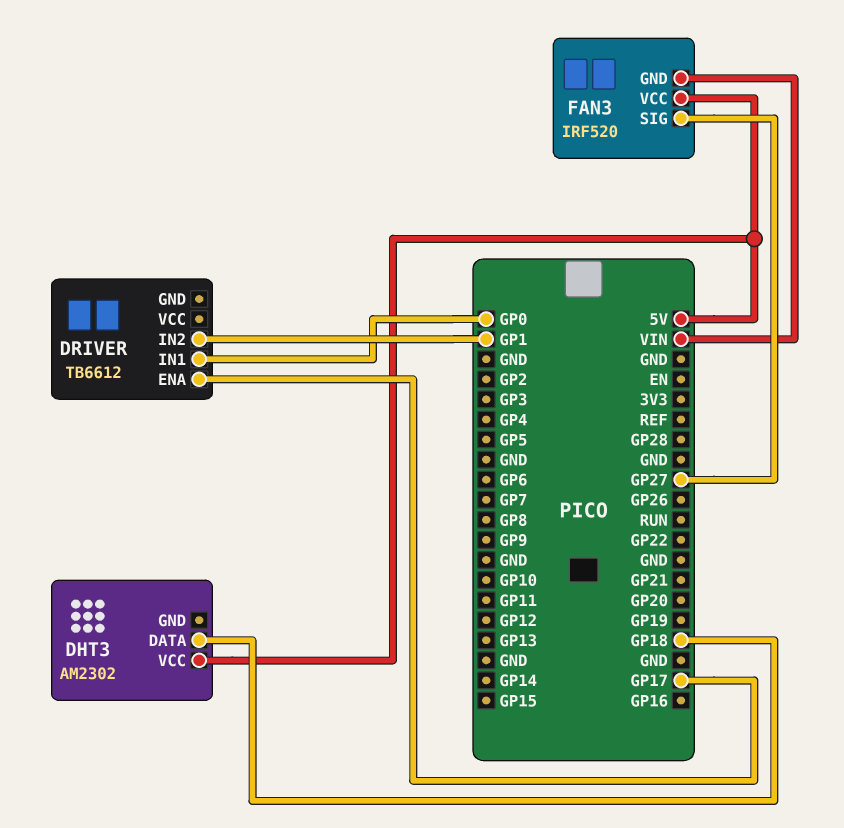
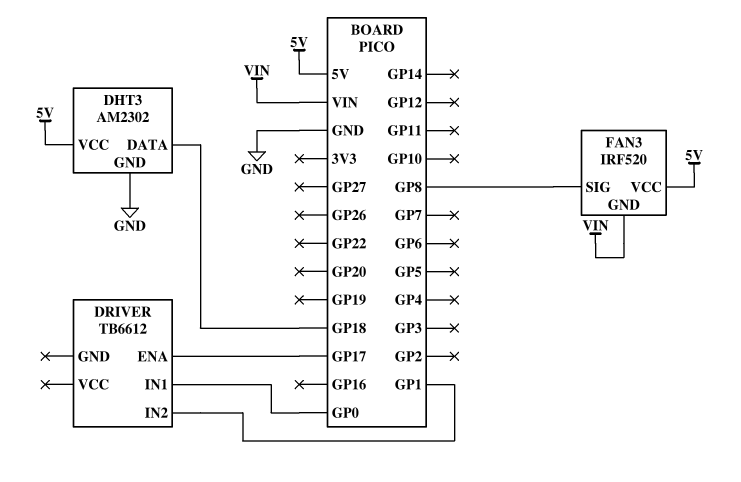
DHT3 pin GND: none -> GND
FAN3 pin SIG: GP27 -> GP8

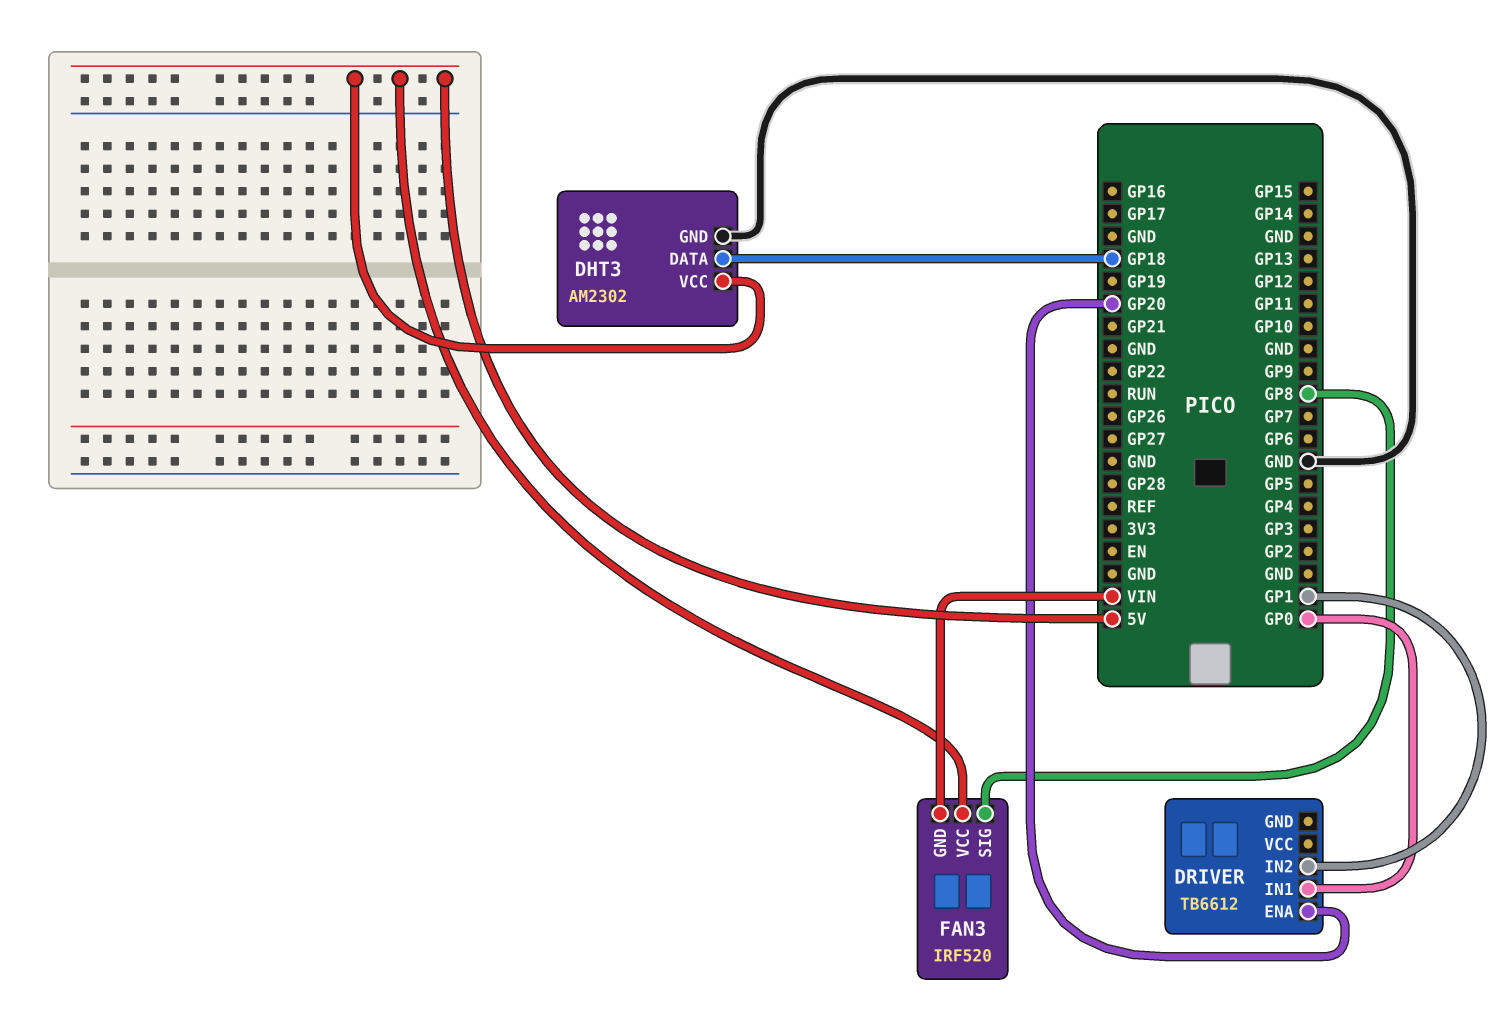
DRIVER pin ENA: GP17 -> GP20

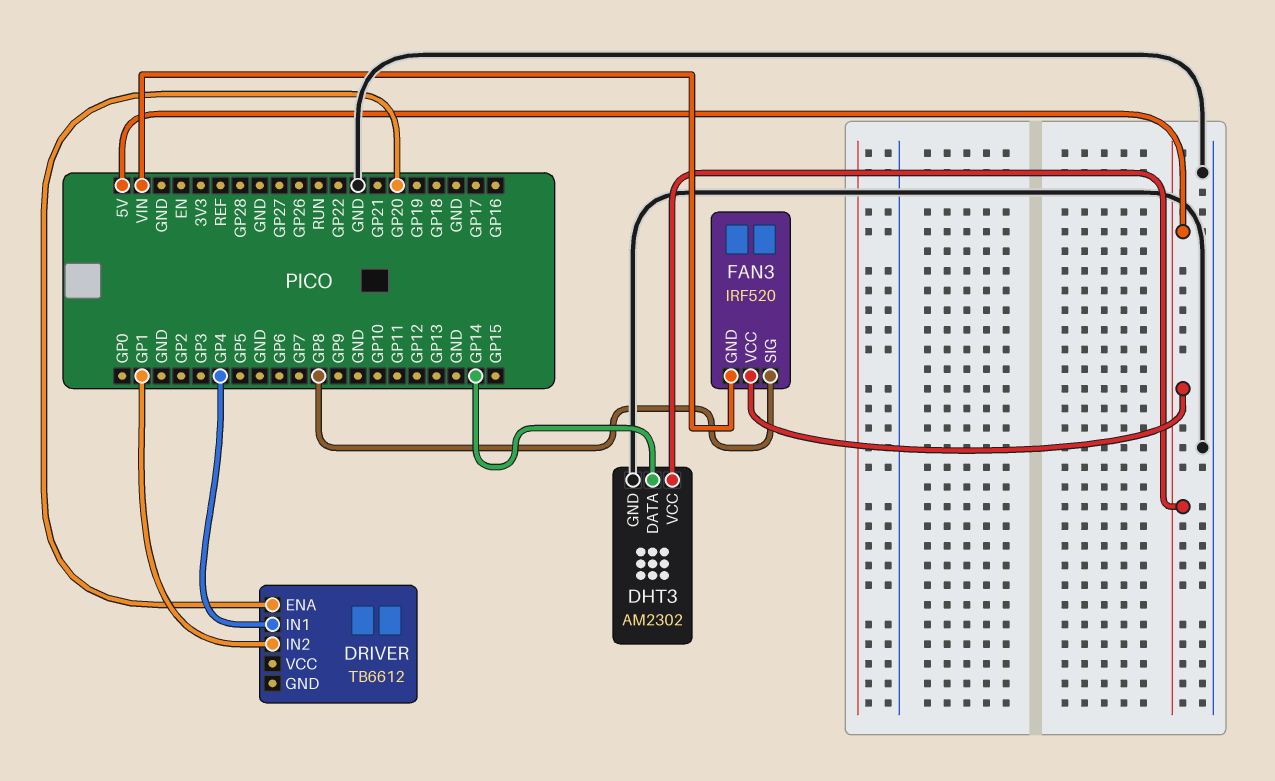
DHT3 pin DATA: GP18 -> GP14
DRIVER pin IN1: GP0 -> GP4

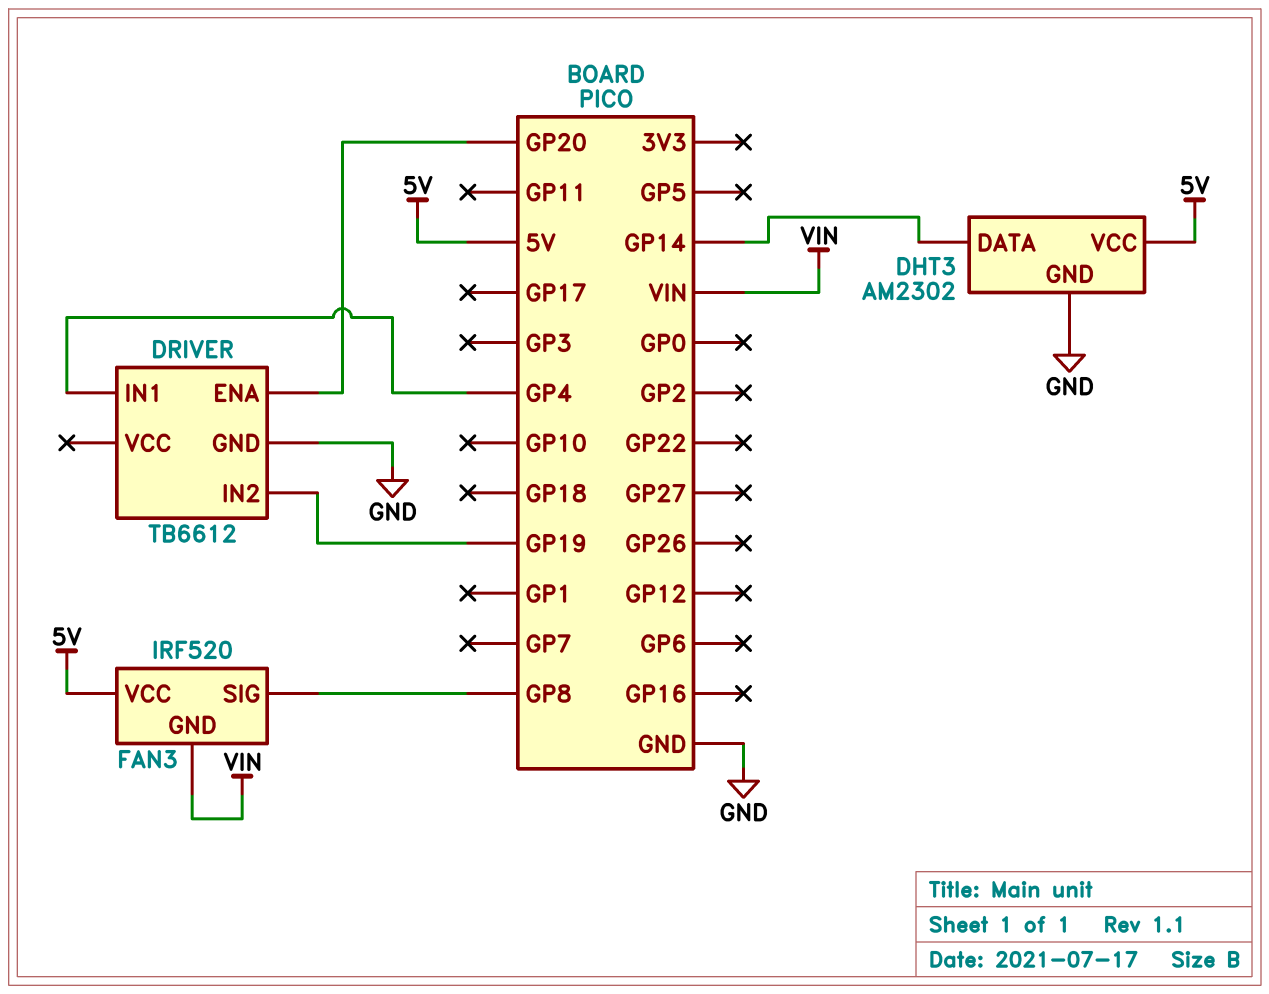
DRIVER pin GND: none -> GND
DRIVER pin IN2: GP1 -> GP19

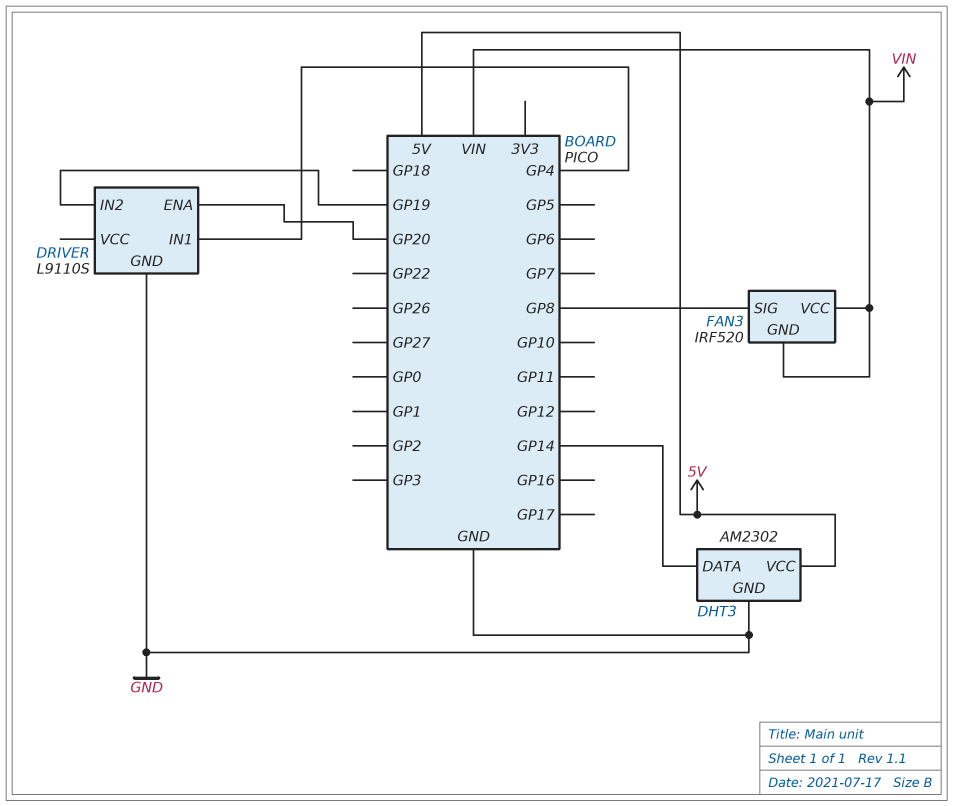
DRIVER: TB6612 -> L9110S
FAN3 pin VCC: 5V -> VIN

